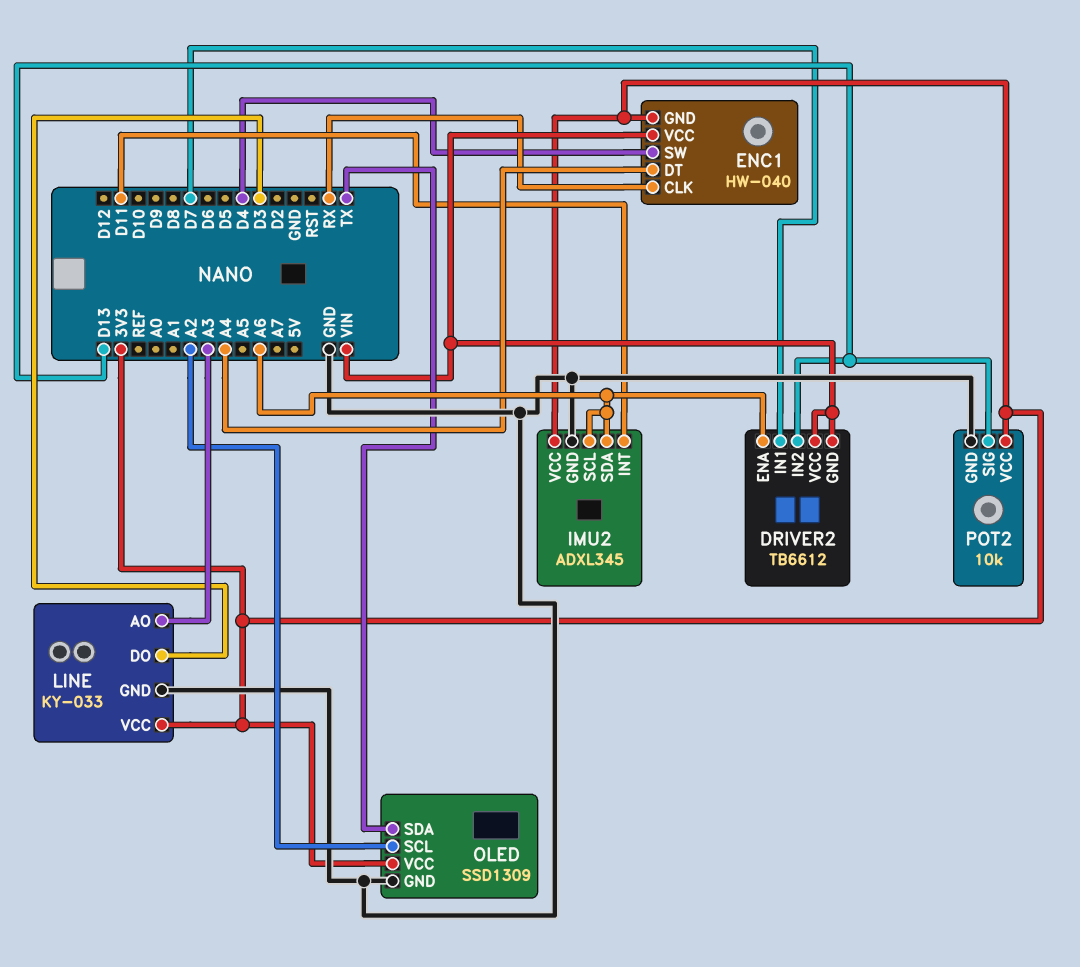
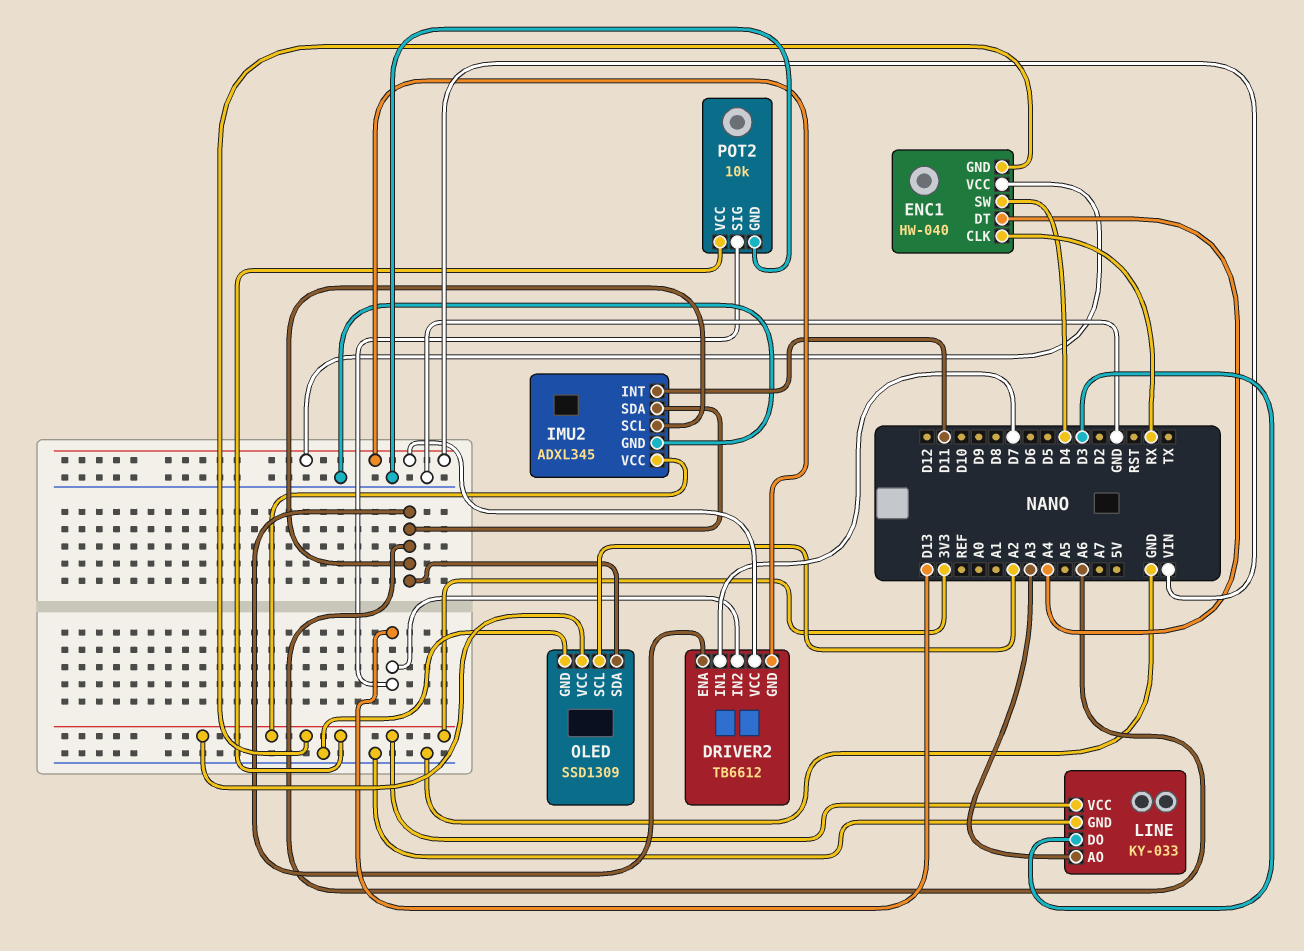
OLED pin SDA: TX -> A6

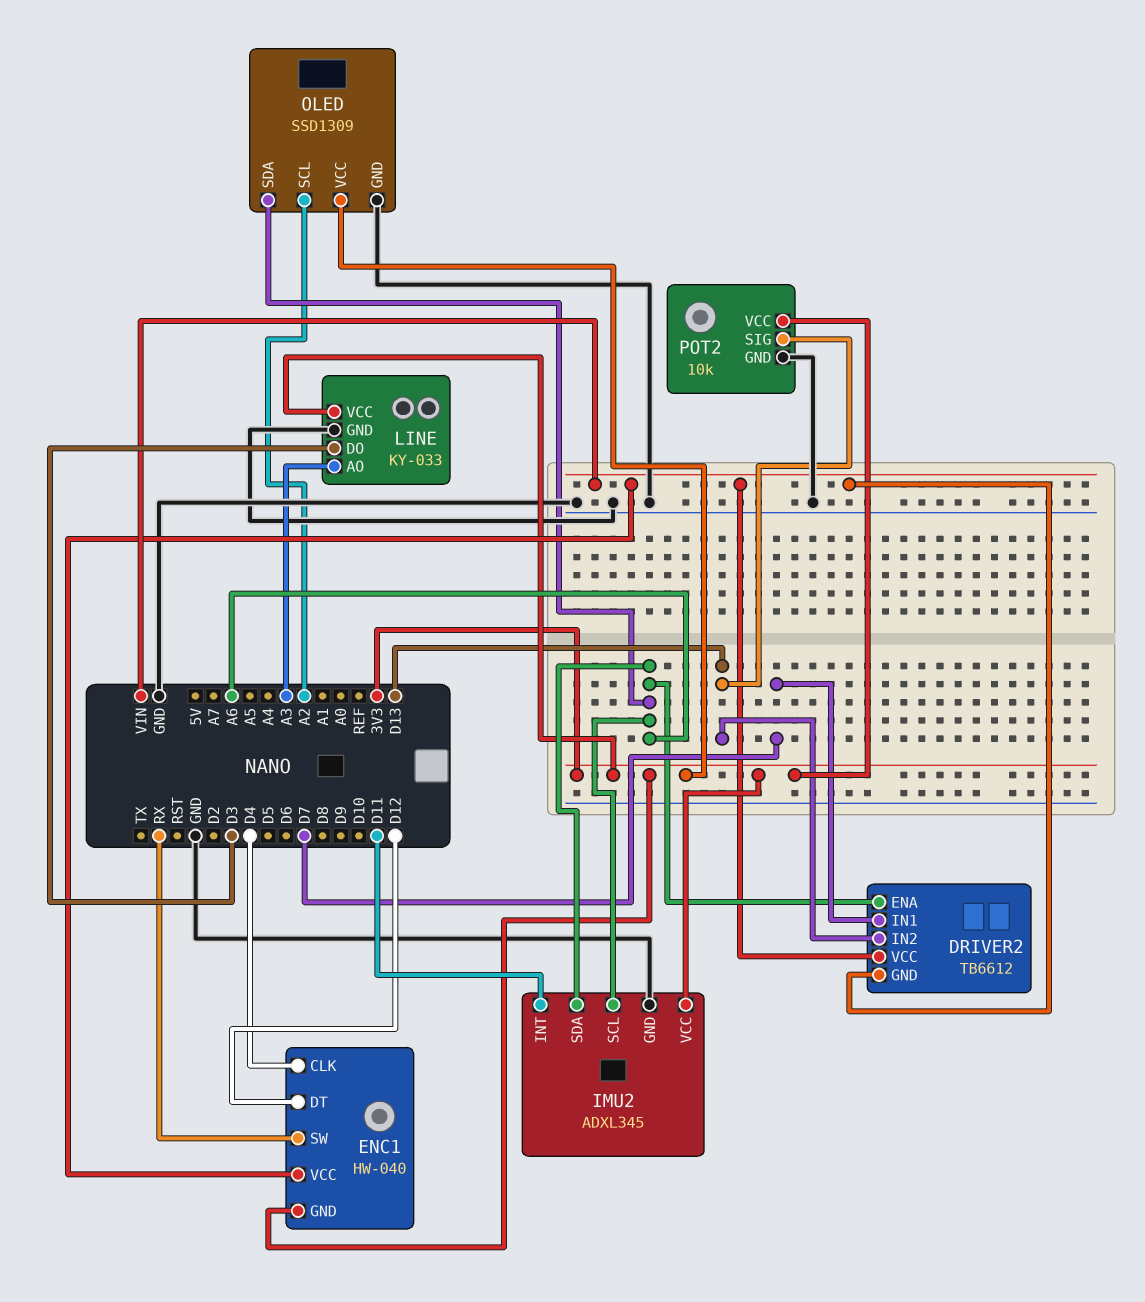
ENC1 pin CLK: RX -> D4
ENC1 pin DT: A4 -> D12
ENC1 pin SW: D4 -> RX

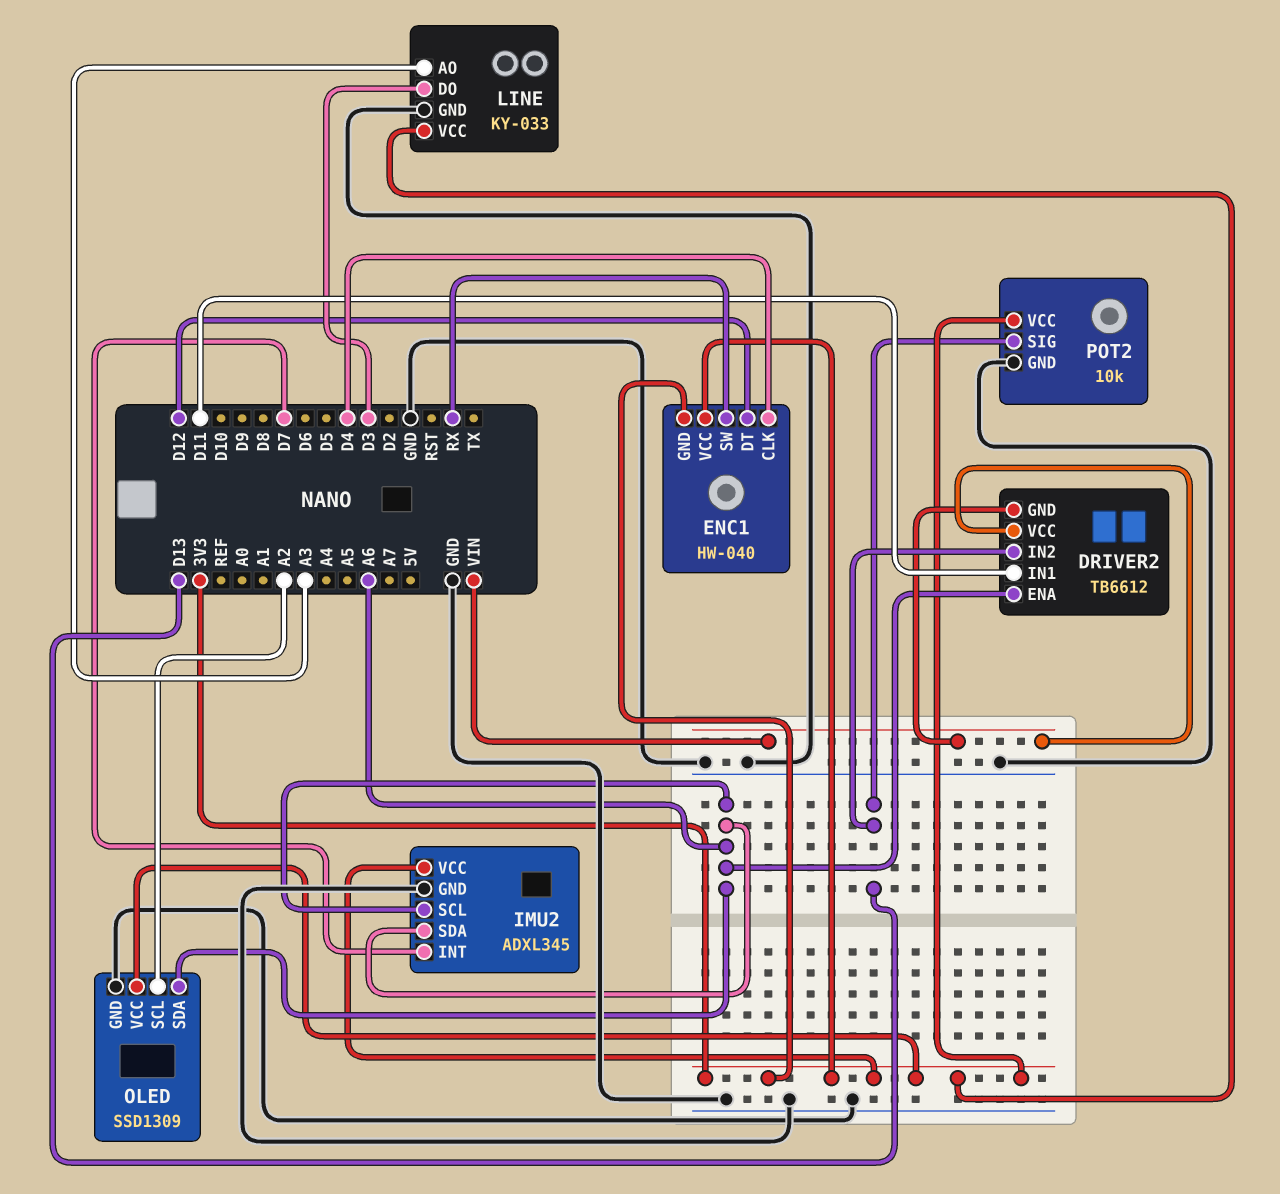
DRIVER2 pin IN1: D7 -> D11
ENC1 pin VCC: VIN -> 3V3
IMU2 pin INT: D11 -> D7

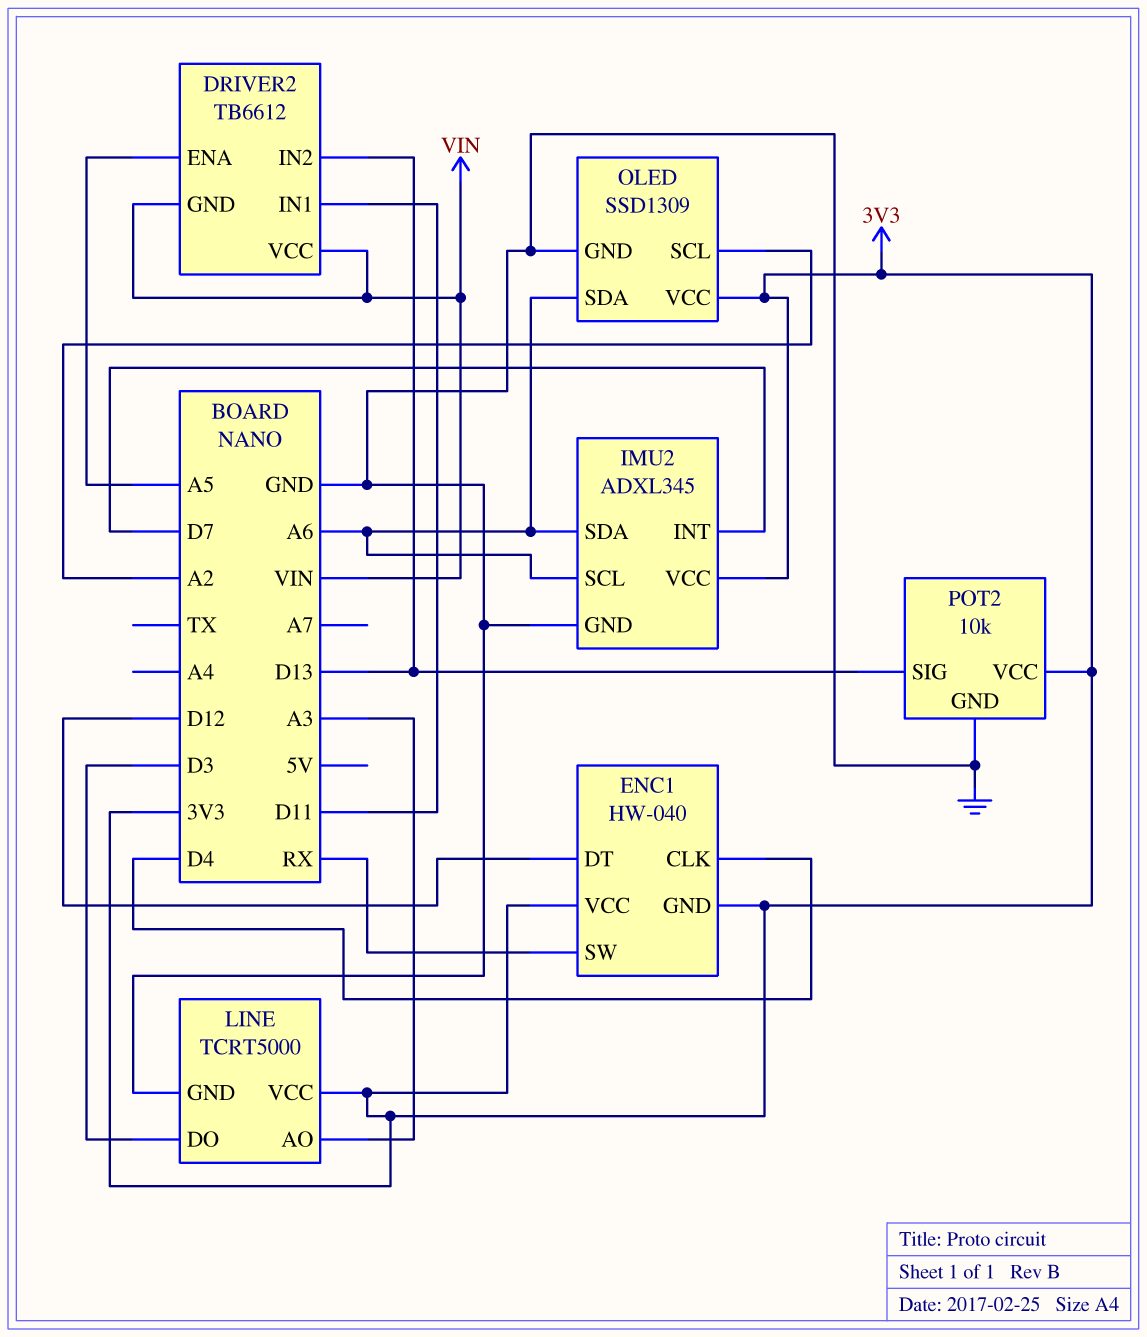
DRIVER2 pin ENA: A6 -> A5
LINE: KY-033 -> TCRT5000

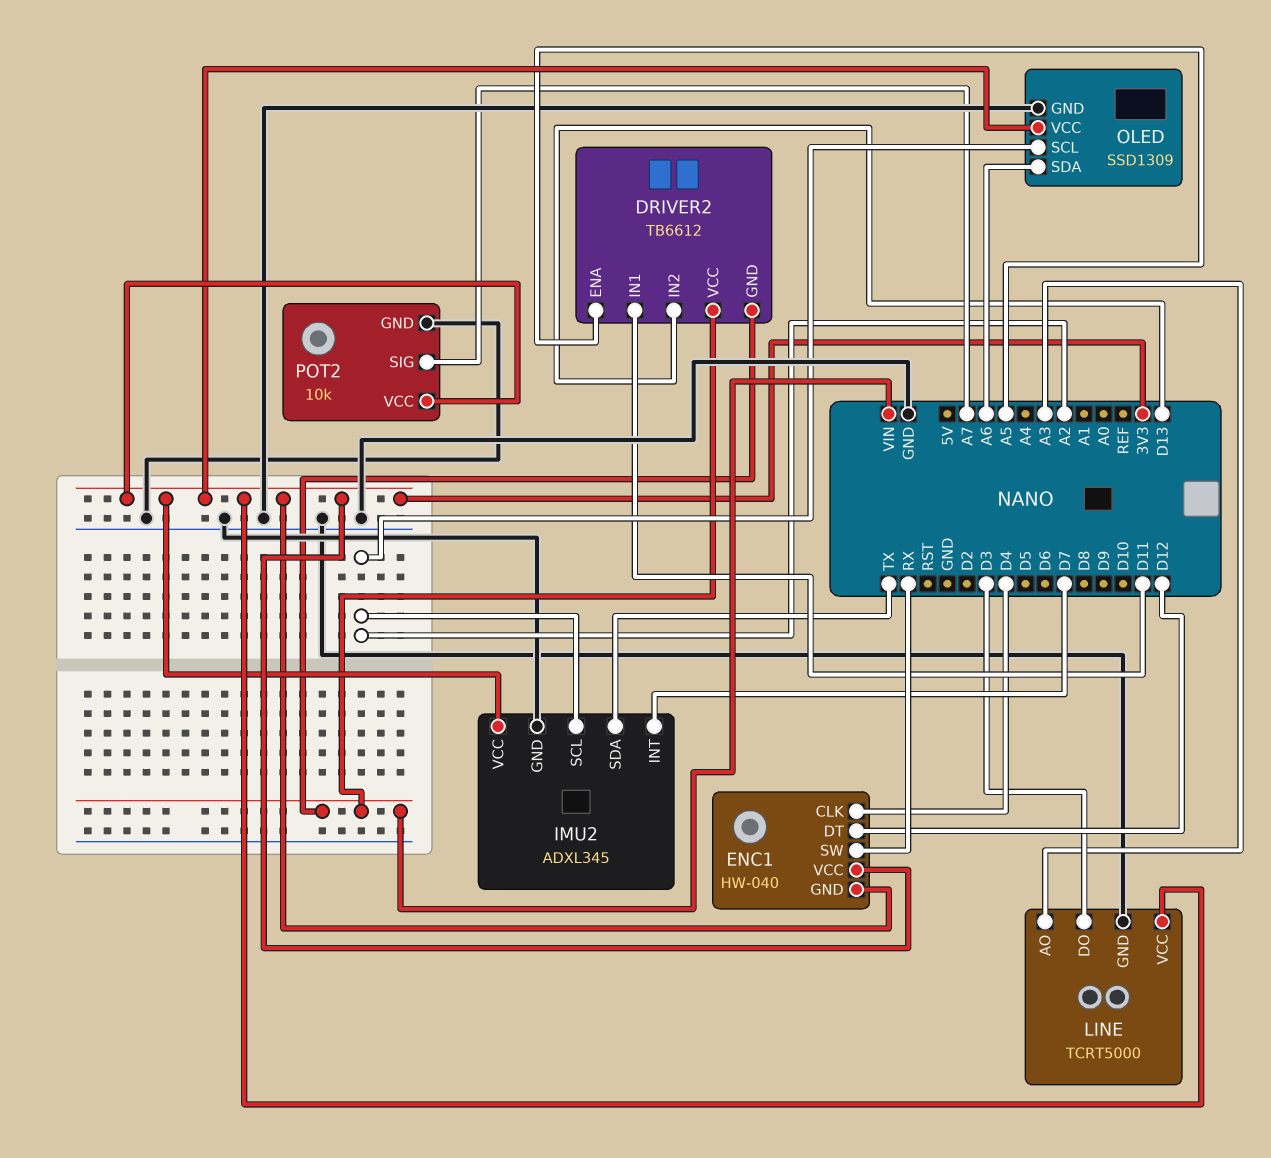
IMU2 pin SCL: A6 -> A2
IMU2 pin SDA: A6 -> TX
POT2 pin SIG: D13 -> A7

